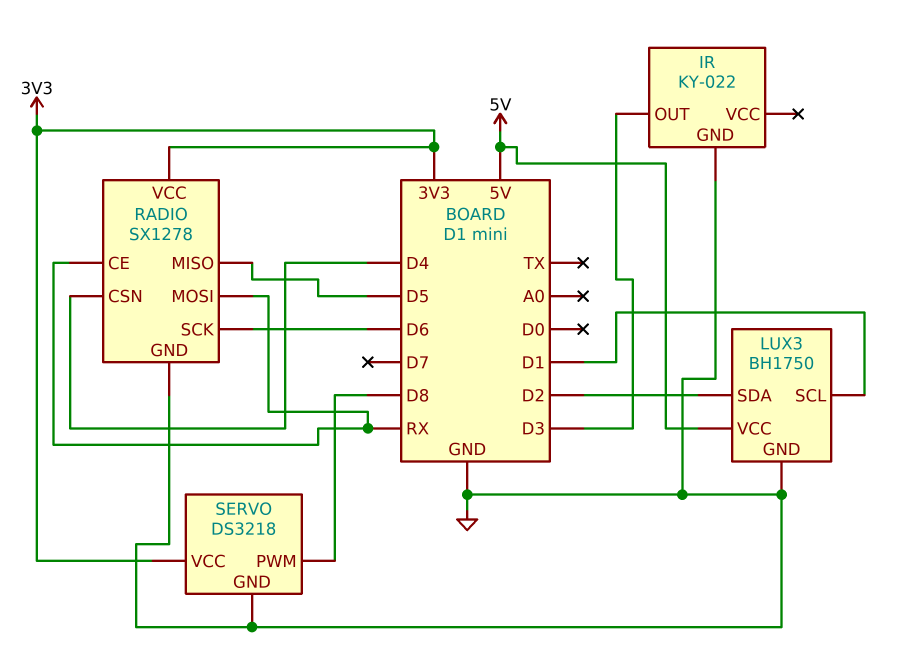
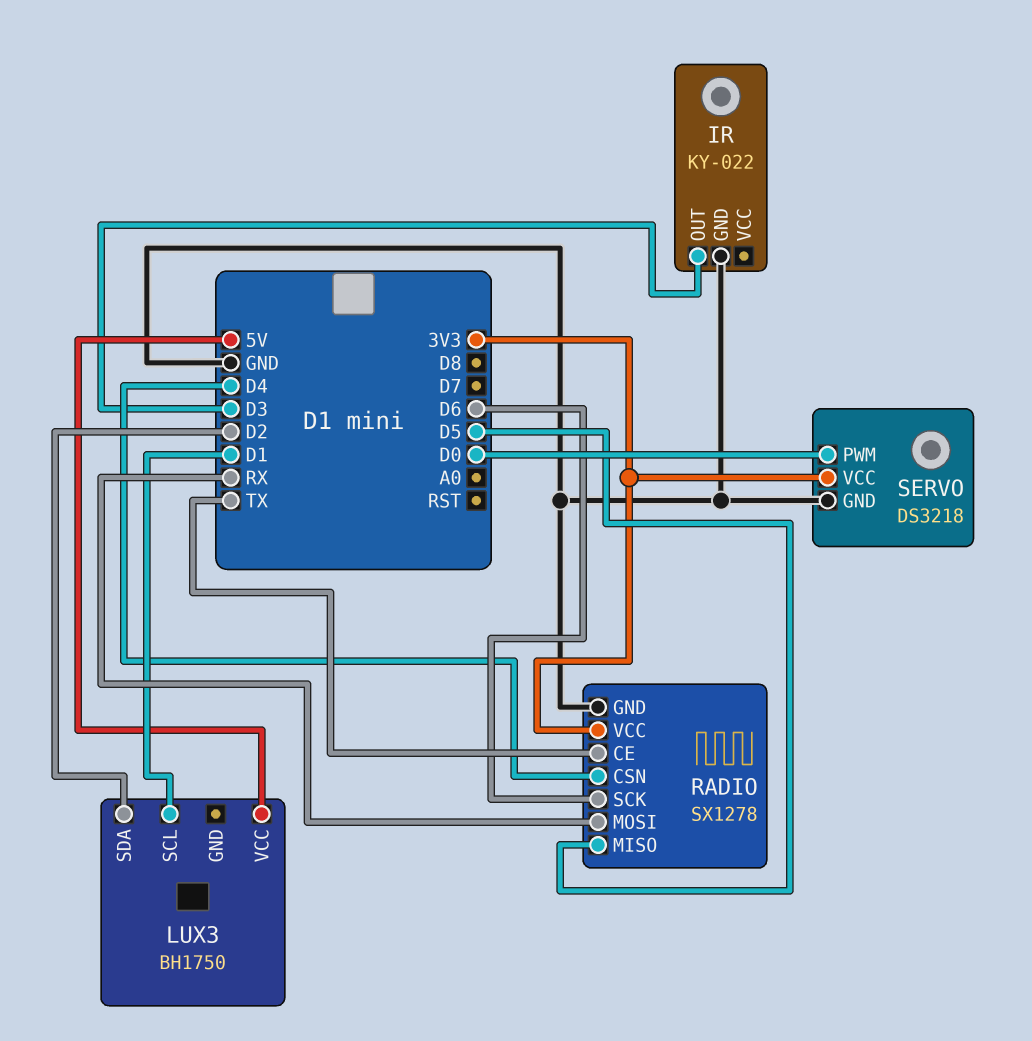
LUX3 pin GND: GND -> none
RADIO pin CE: RX -> TX
SERVO pin PWM: D8 -> D0

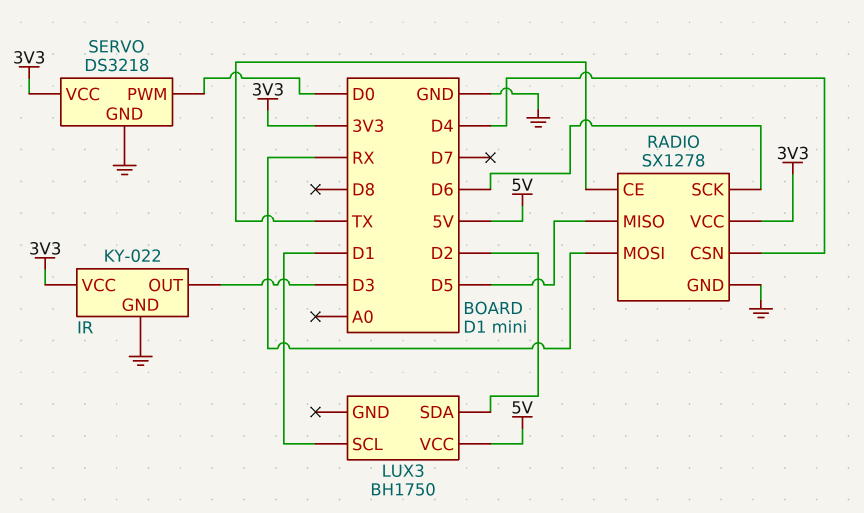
IR pin VCC: none -> 3V3

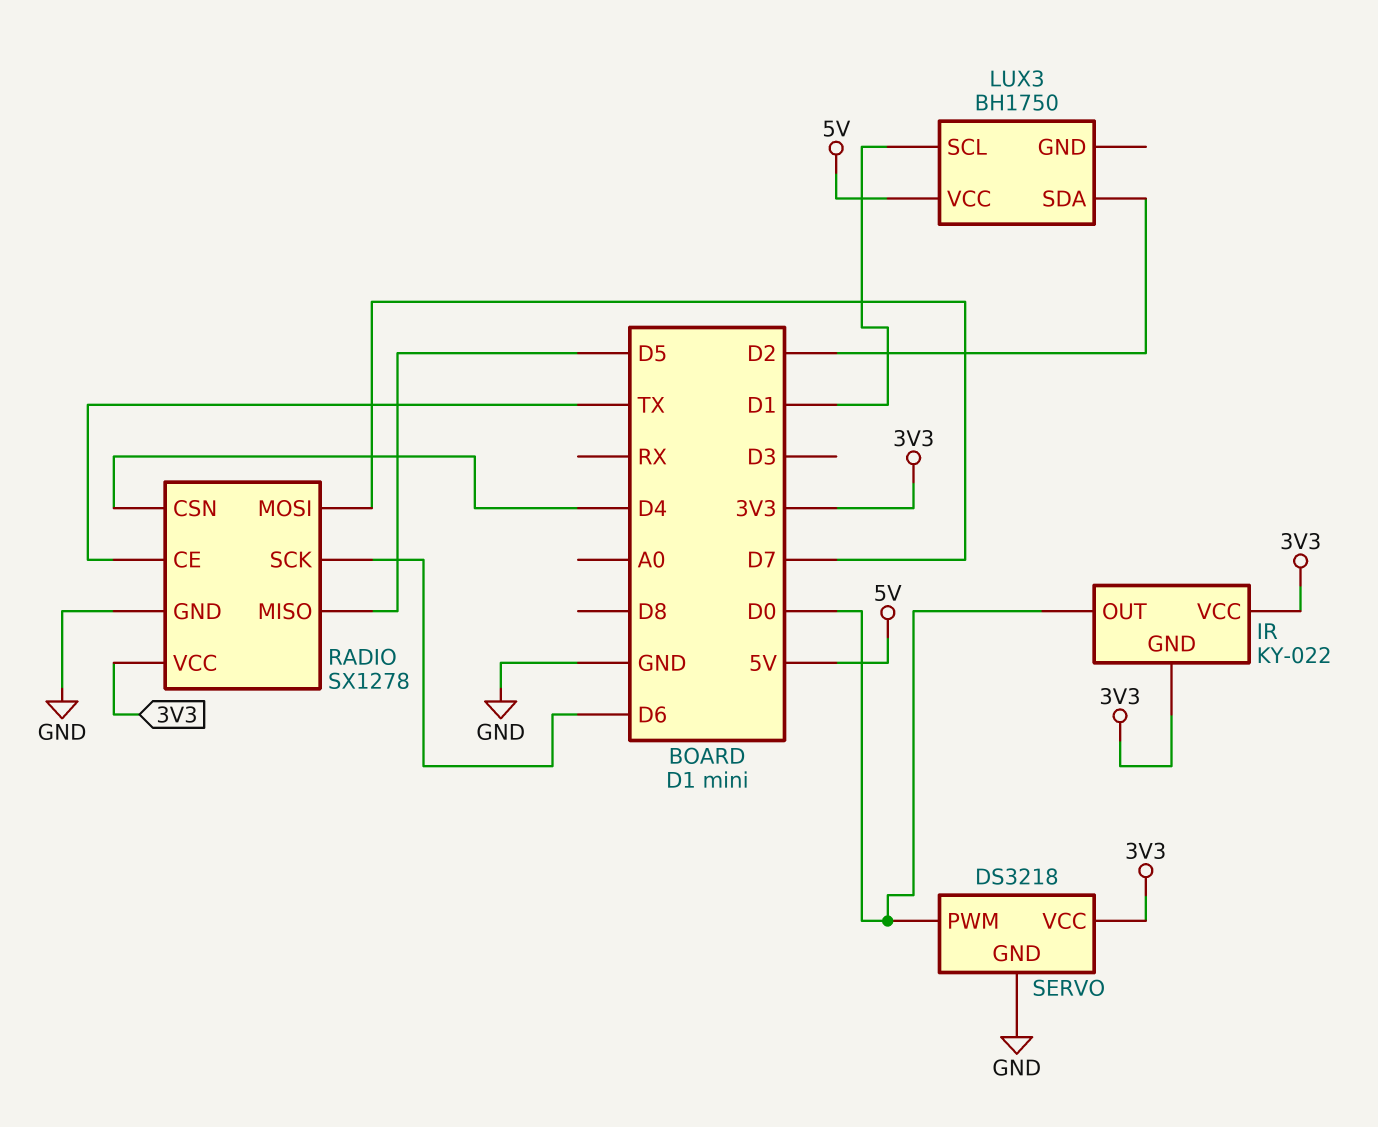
IR pin GND: GND -> 3V3
IR pin OUT: D3 -> D0
RADIO pin MOSI: RX -> D7

